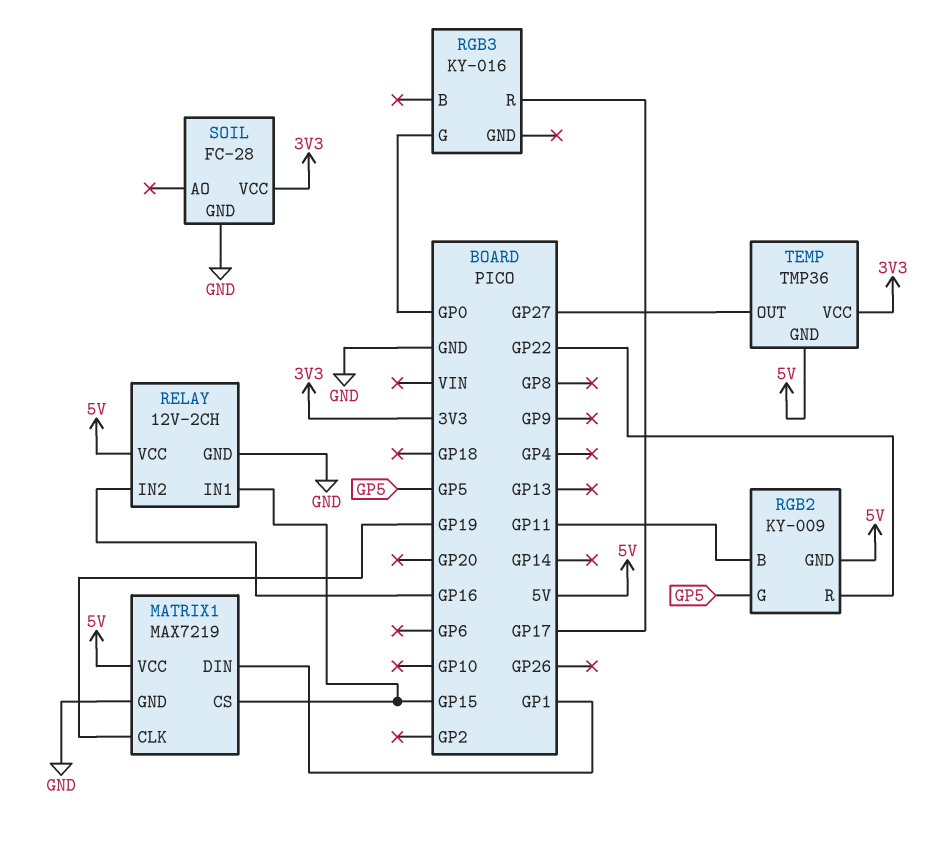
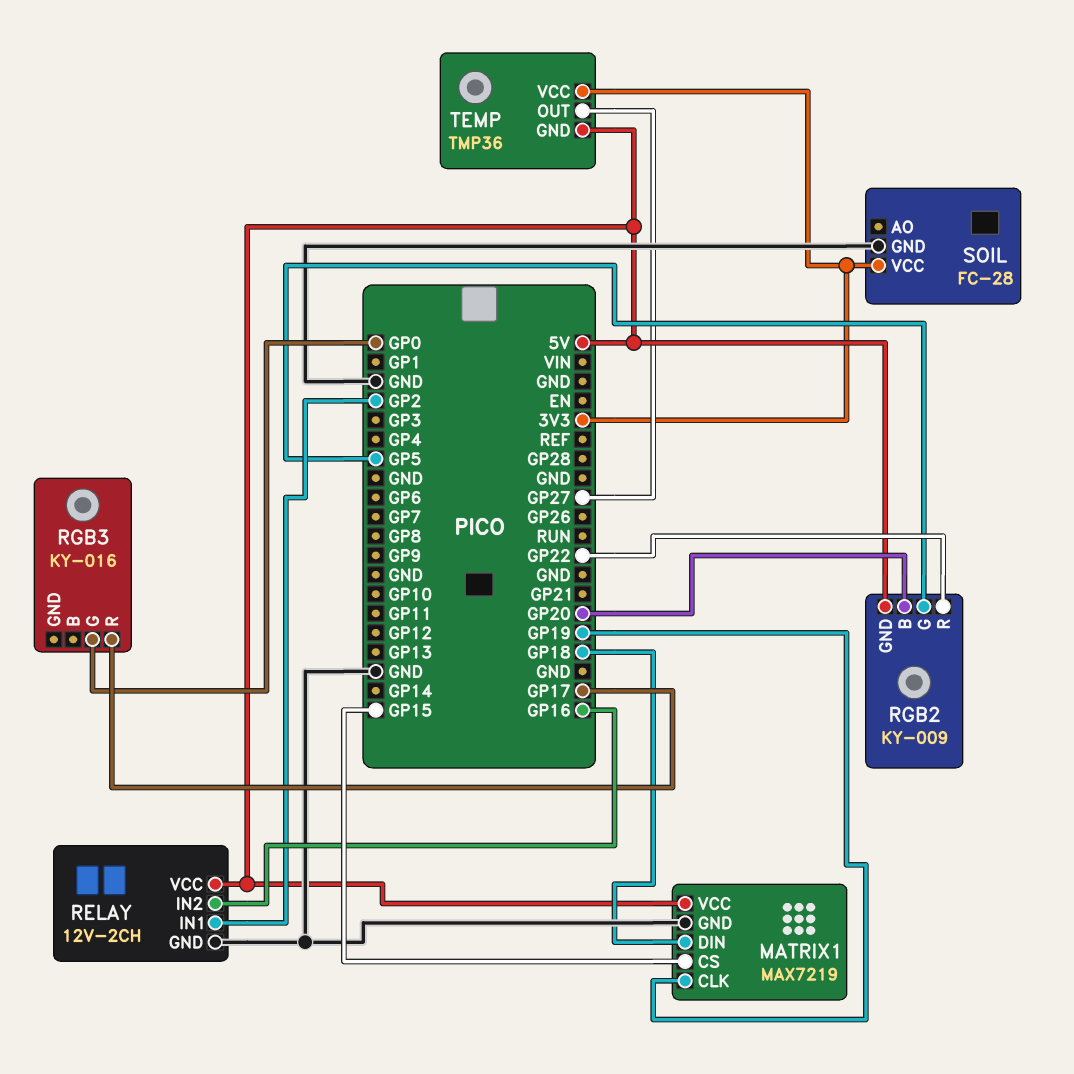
MATRIX1 pin DIN: GP1 -> GP18
RELAY pin IN1: GP15 -> GP2
RGB2 pin B: GP11 -> GP20

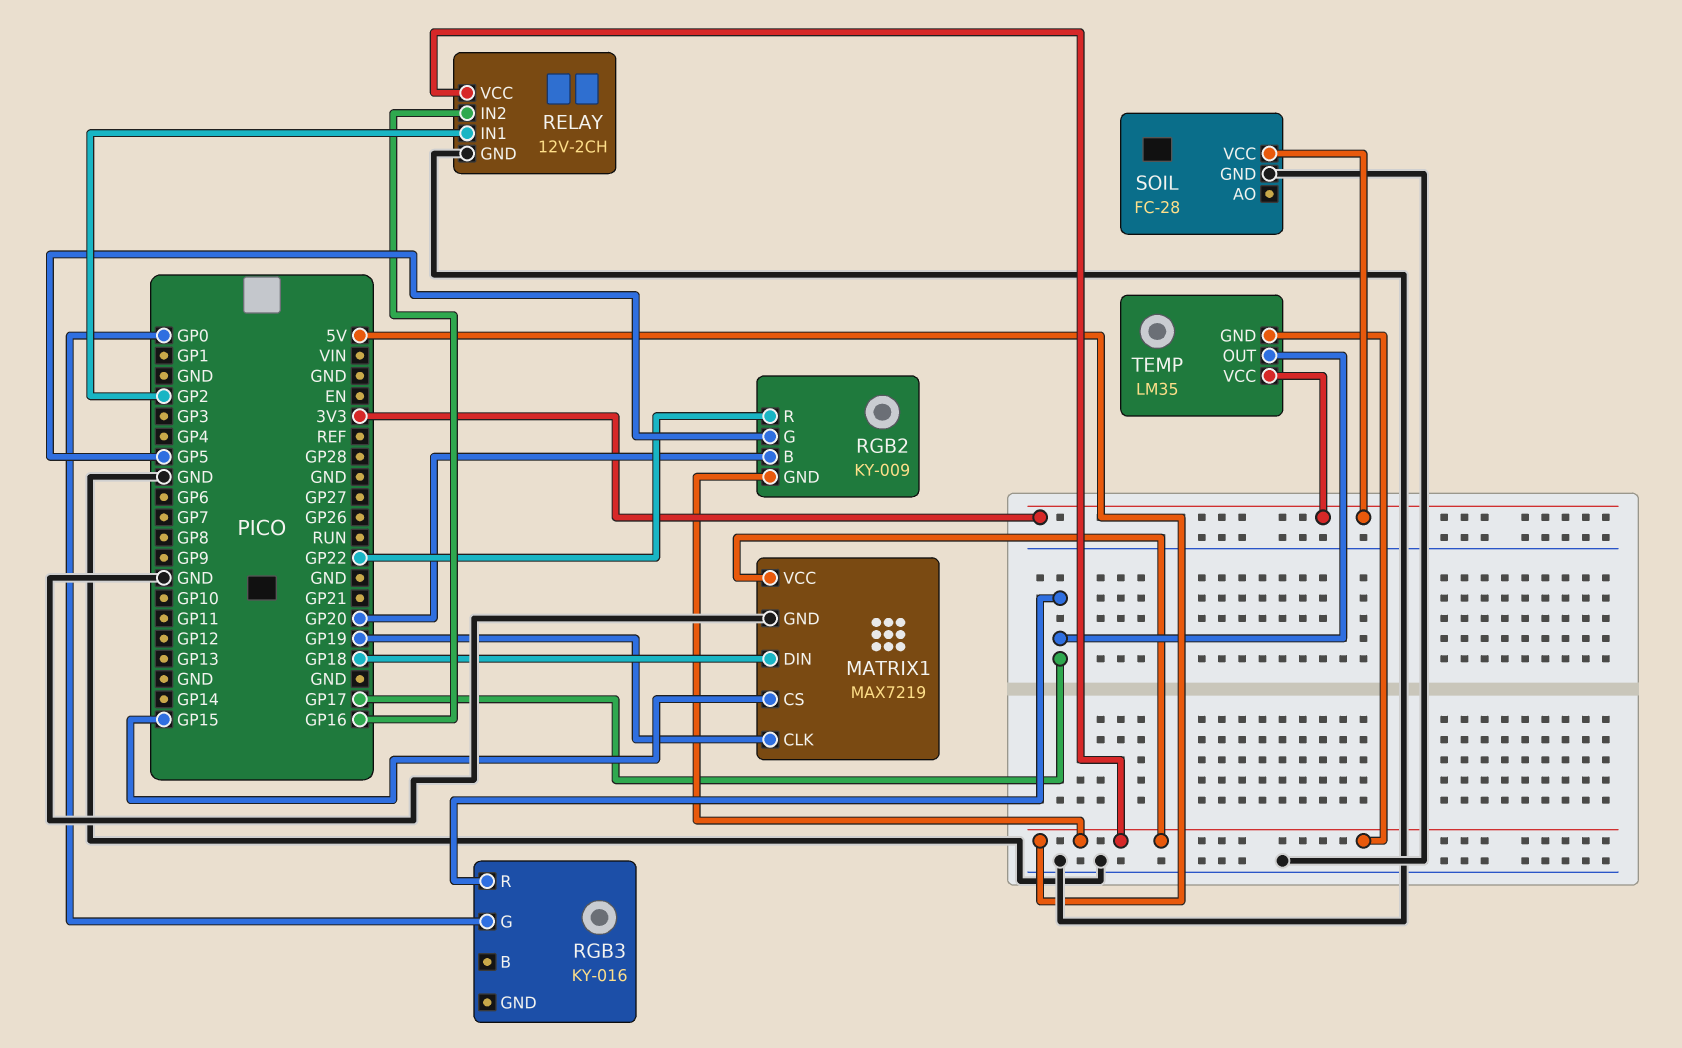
TEMP: TMP36 -> LM35
TEMP pin OUT: GP27 -> GP17

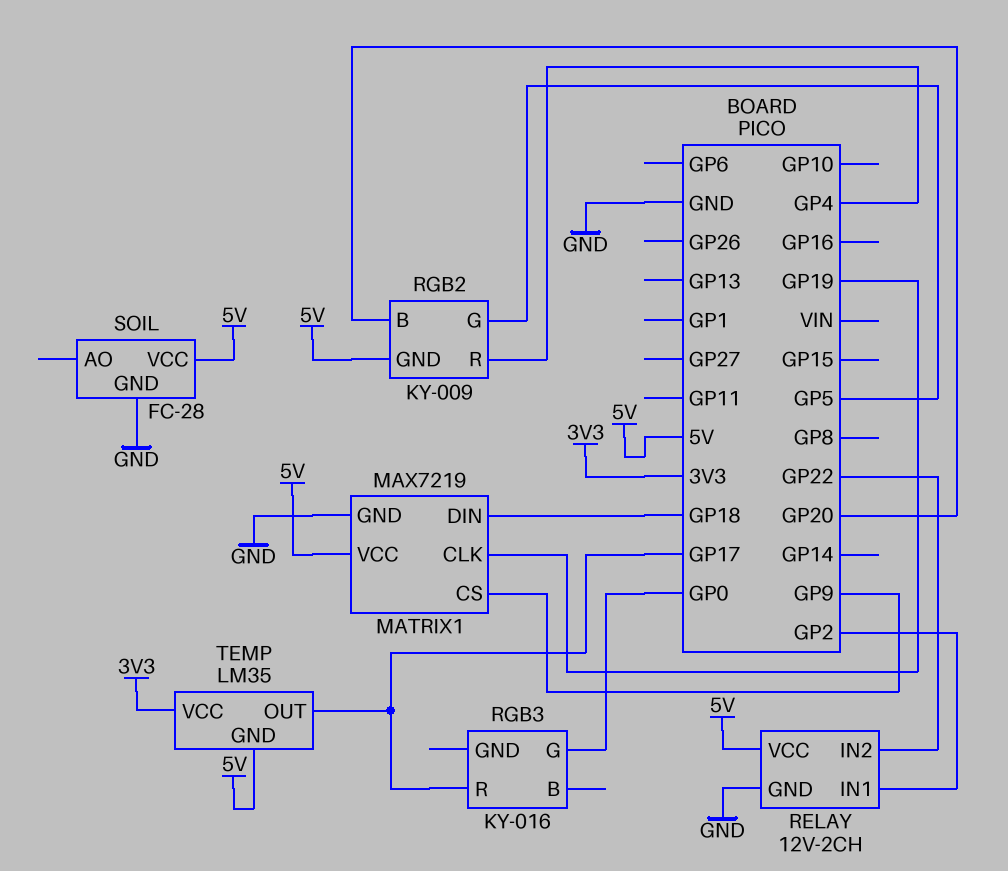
MATRIX1 pin CS: GP15 -> GP9
RELAY pin IN2: GP16 -> GP22
RGB2 pin R: GP22 -> GP4
SOIL pin VCC: 3V3 -> 5V

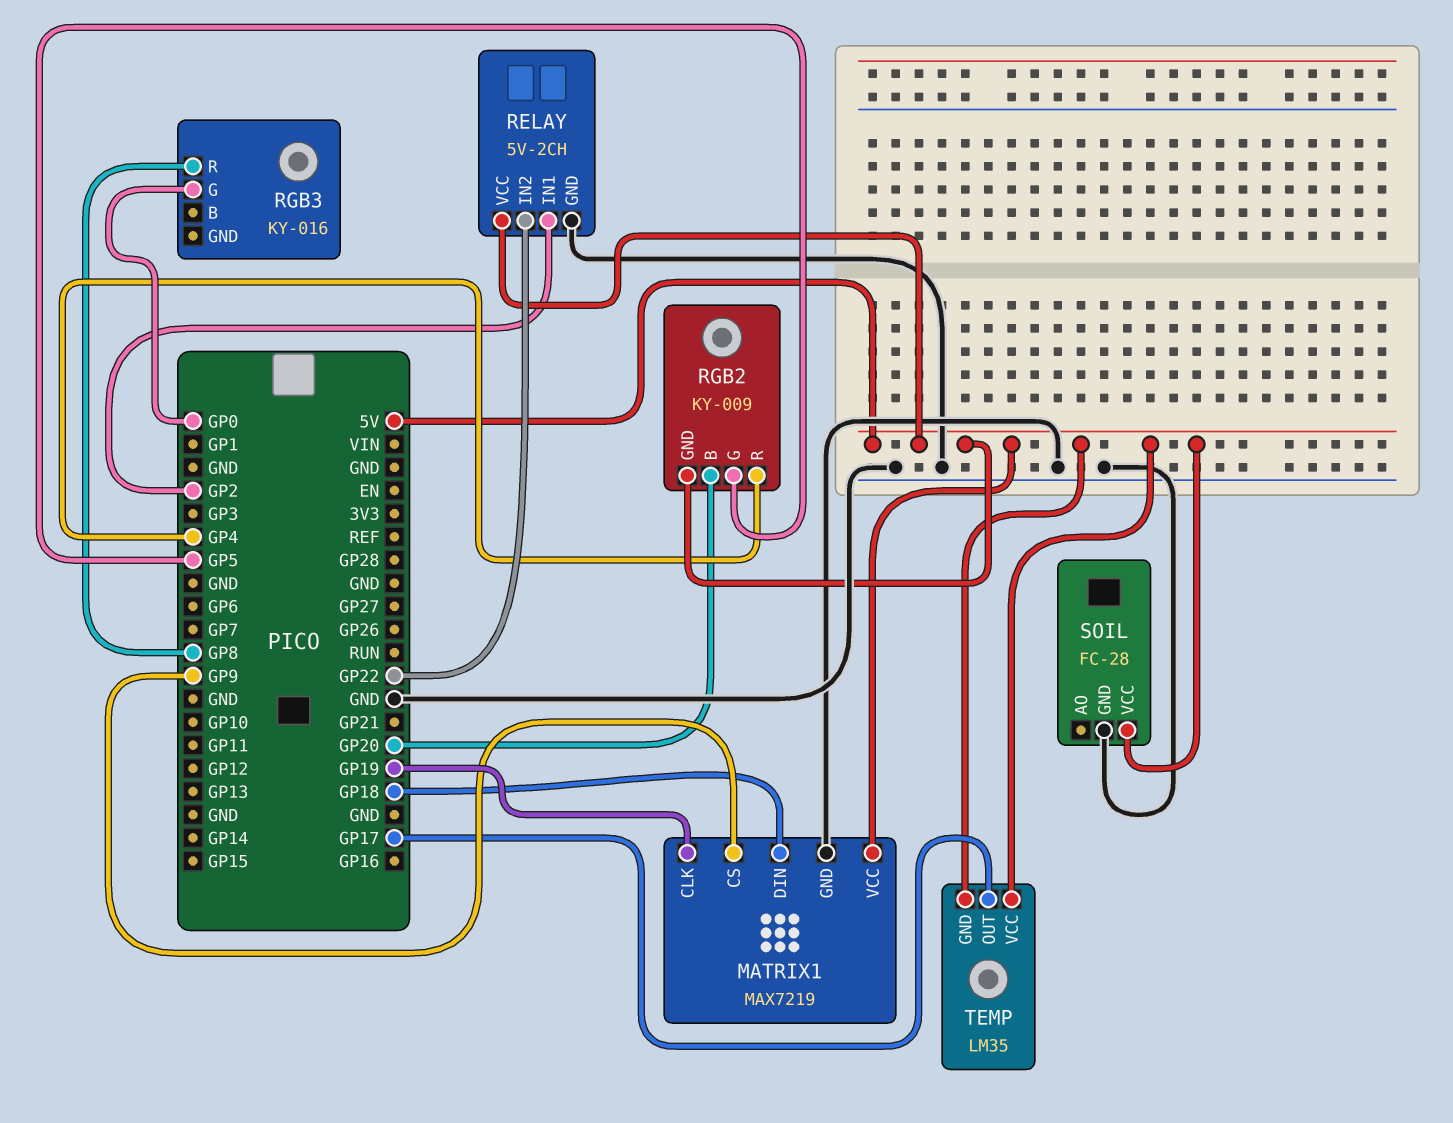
RELAY: 12V-2CH -> 5V-2CH
RGB3 pin R: GP17 -> GP8
TEMP pin VCC: 3V3 -> 5V

